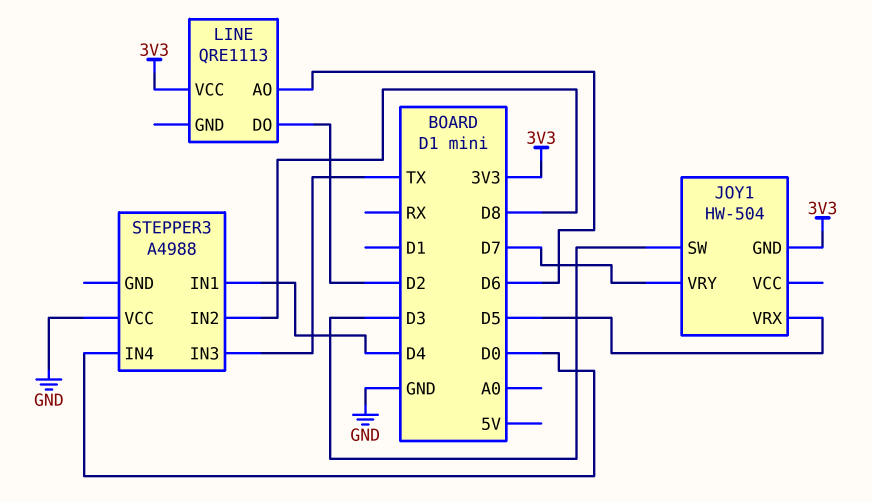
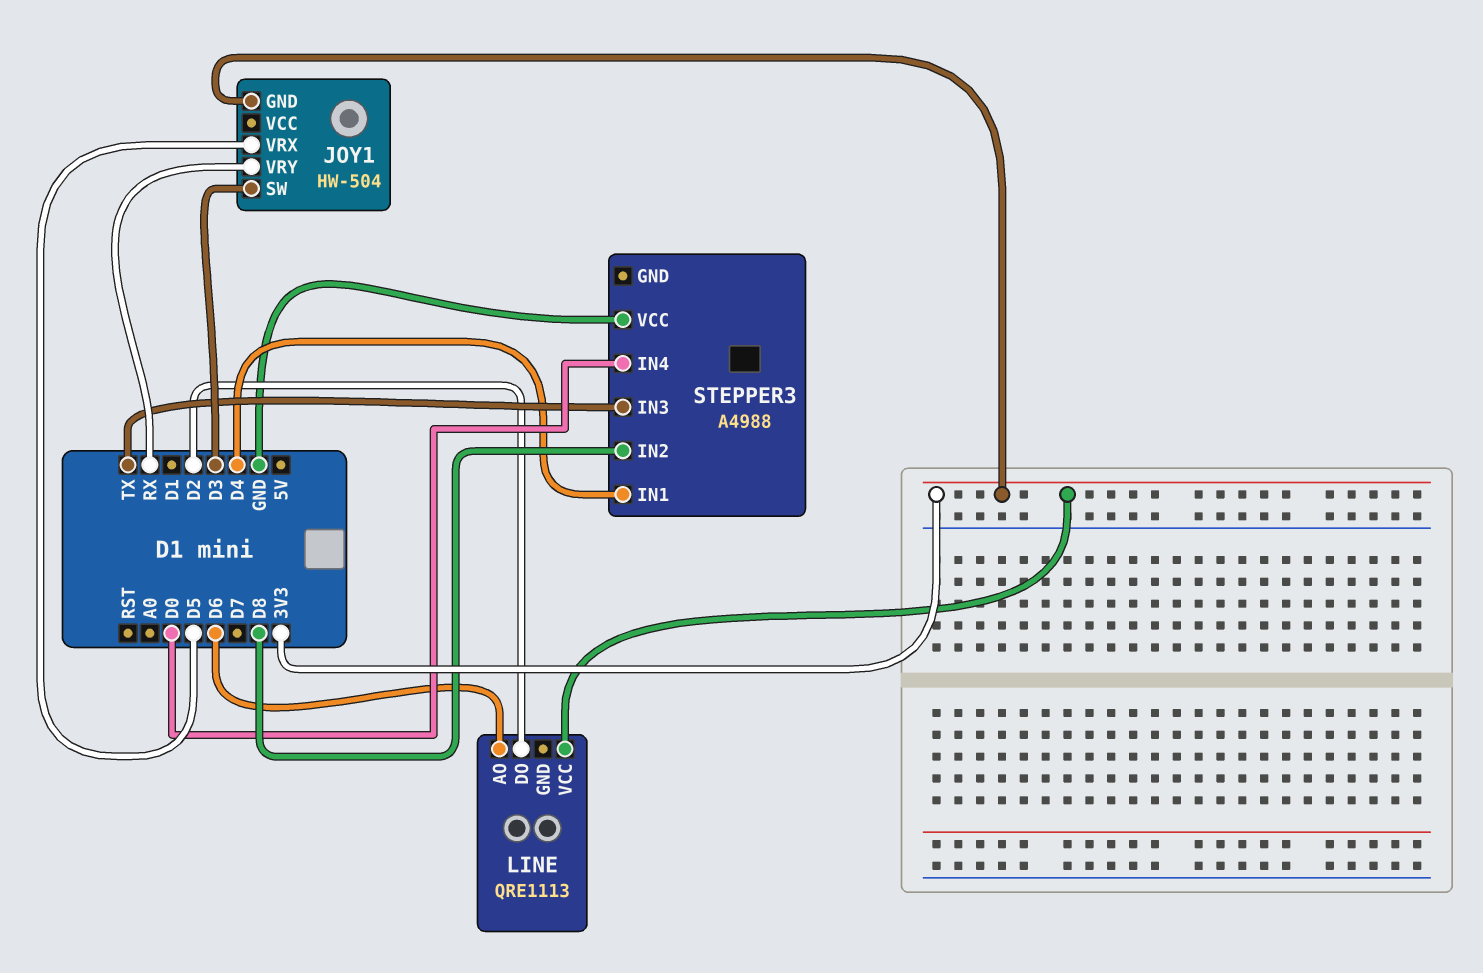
JOY1 pin VRY: D7 -> RX

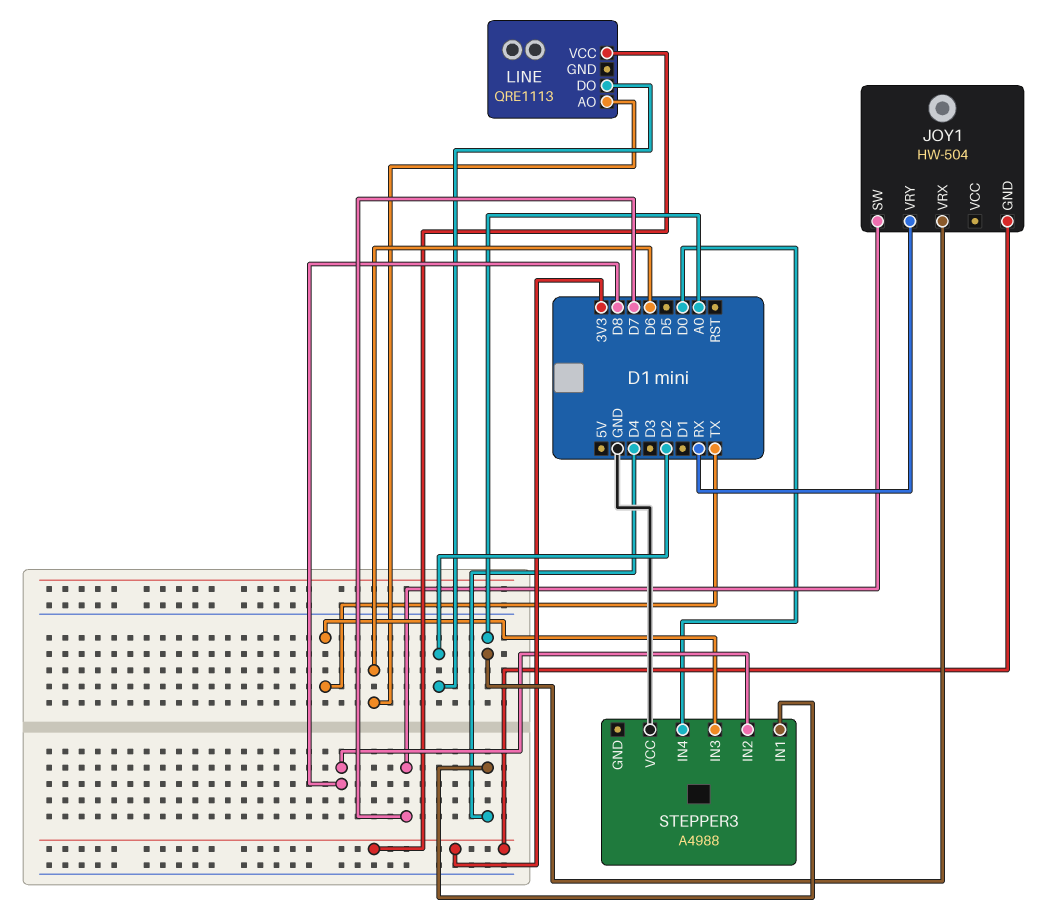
JOY1 pin SW: D3 -> D7
JOY1 pin VRX: D5 -> A0

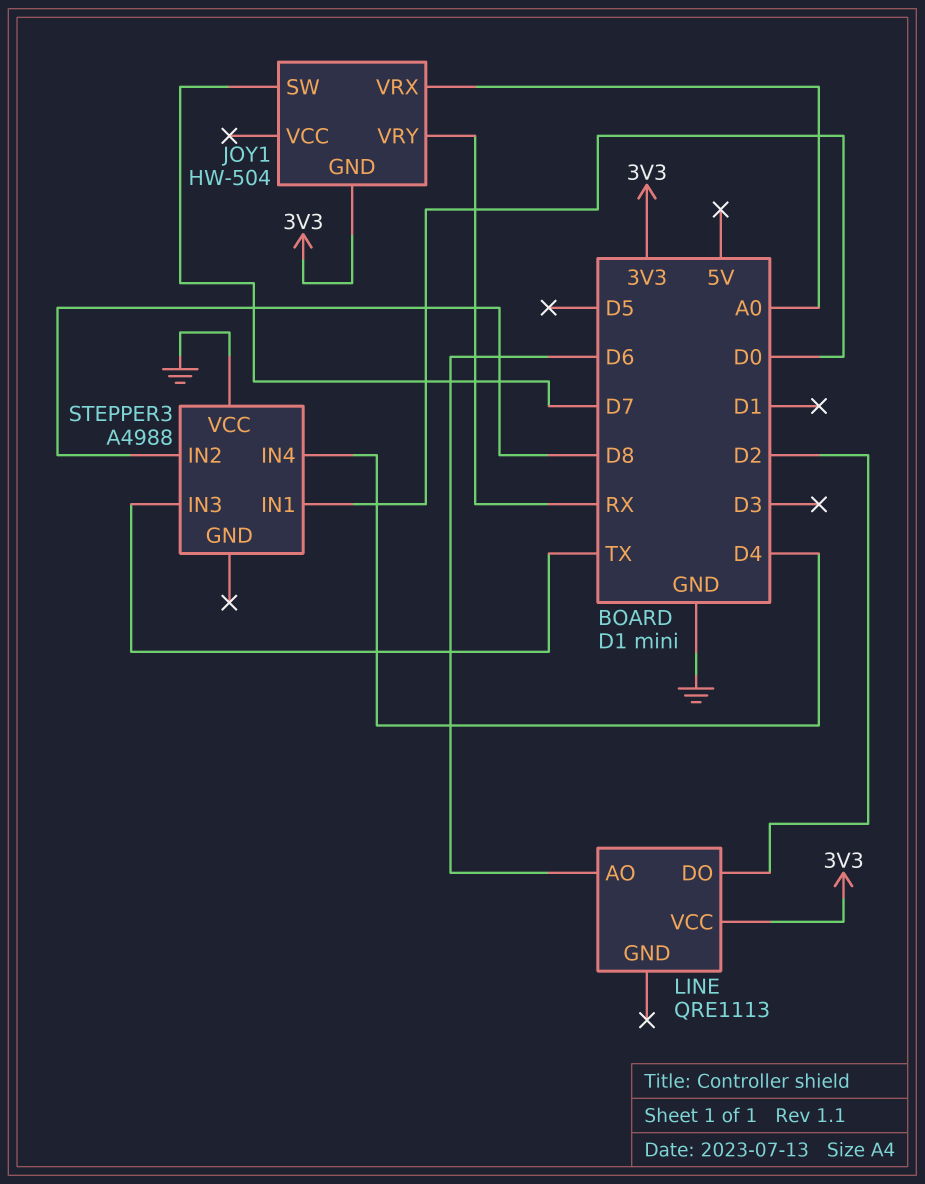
STEPPER3 pin IN1: D4 -> D0
STEPPER3 pin IN4: D0 -> D4

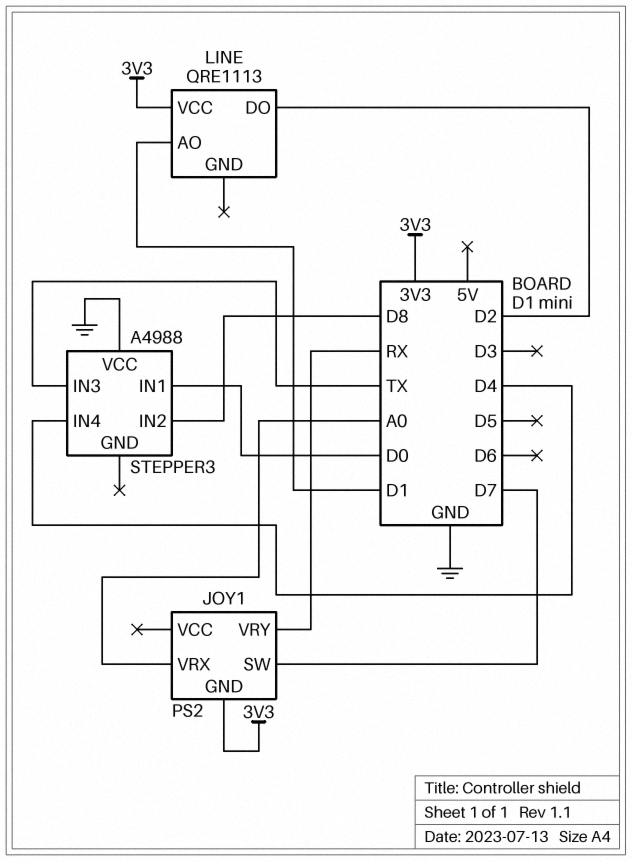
JOY1: HW-504 -> PS2
LINE pin AO: D6 -> D1

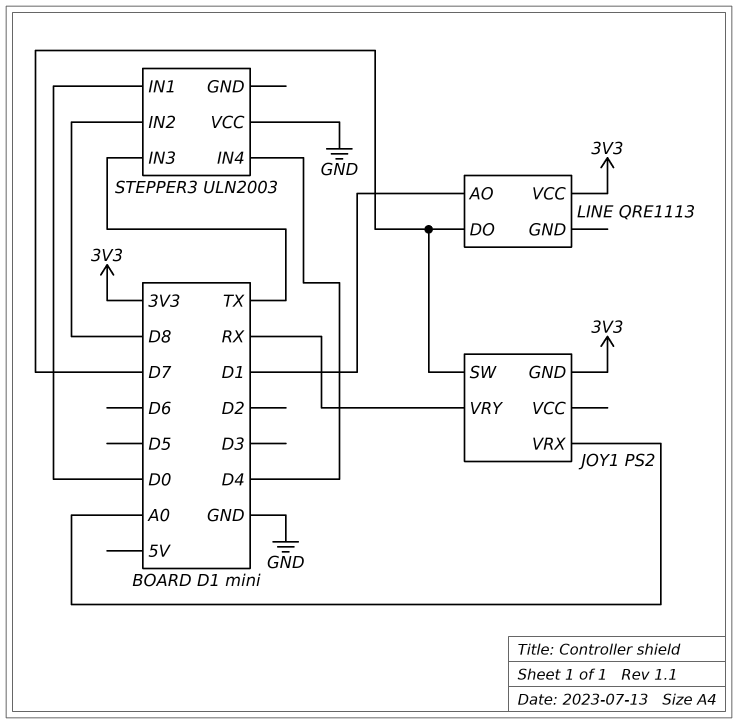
LINE pin DO: D2 -> D7
STEPPER3: A4988 -> ULN2003

